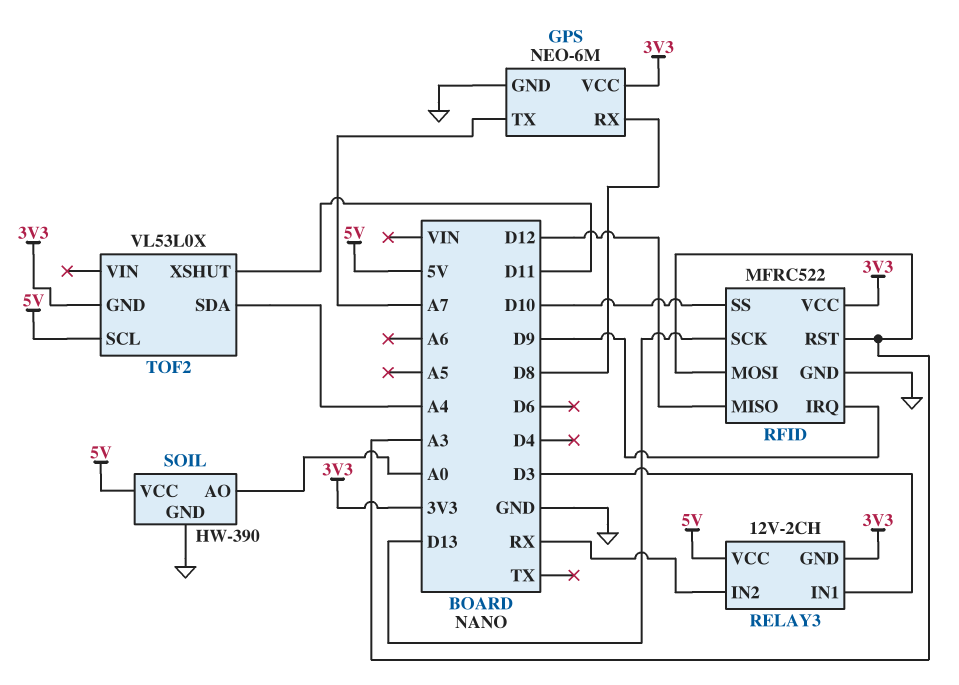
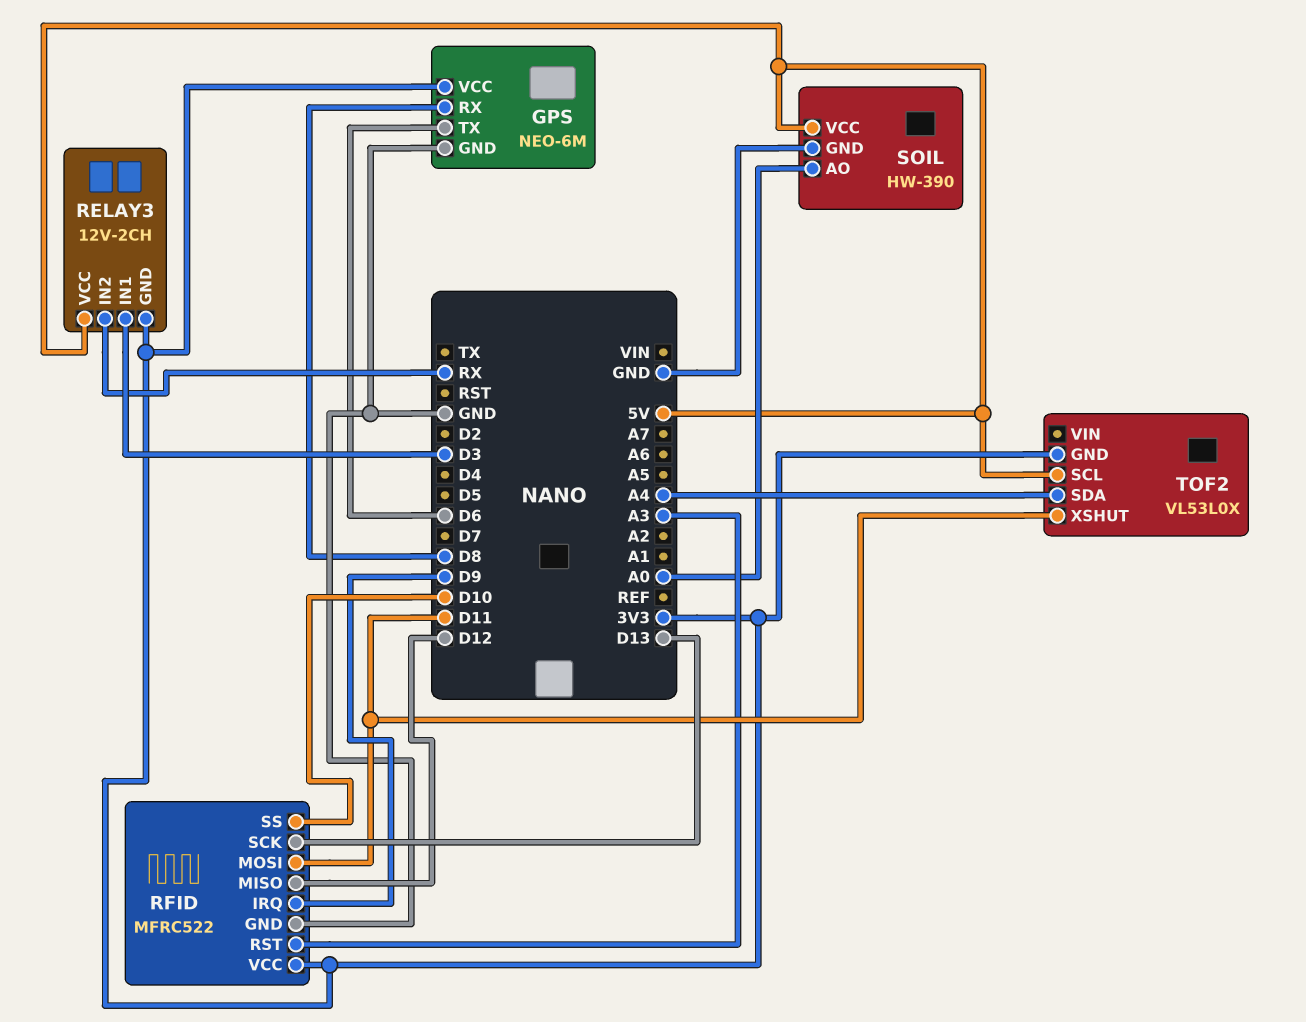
GPS pin TX: A7 -> D6
RFID pin MOSI: A3 -> D11

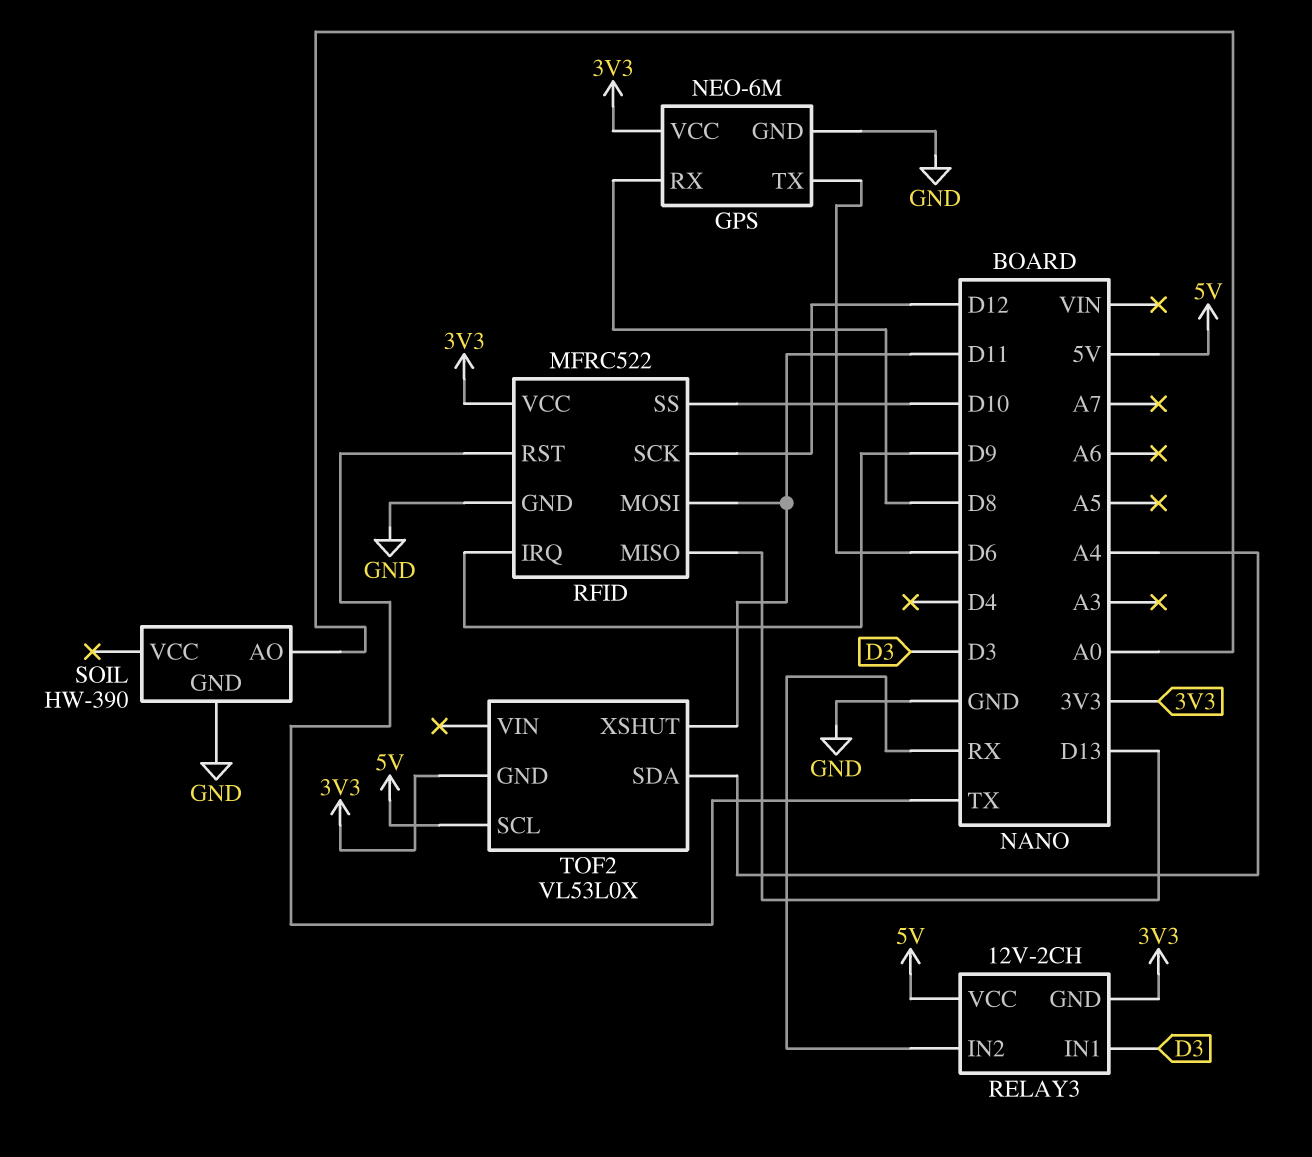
RFID pin MISO: D12 -> D13
RFID pin RST: A3 -> TX
RFID pin SCK: D13 -> D12
SOIL pin VCC: 5V -> none

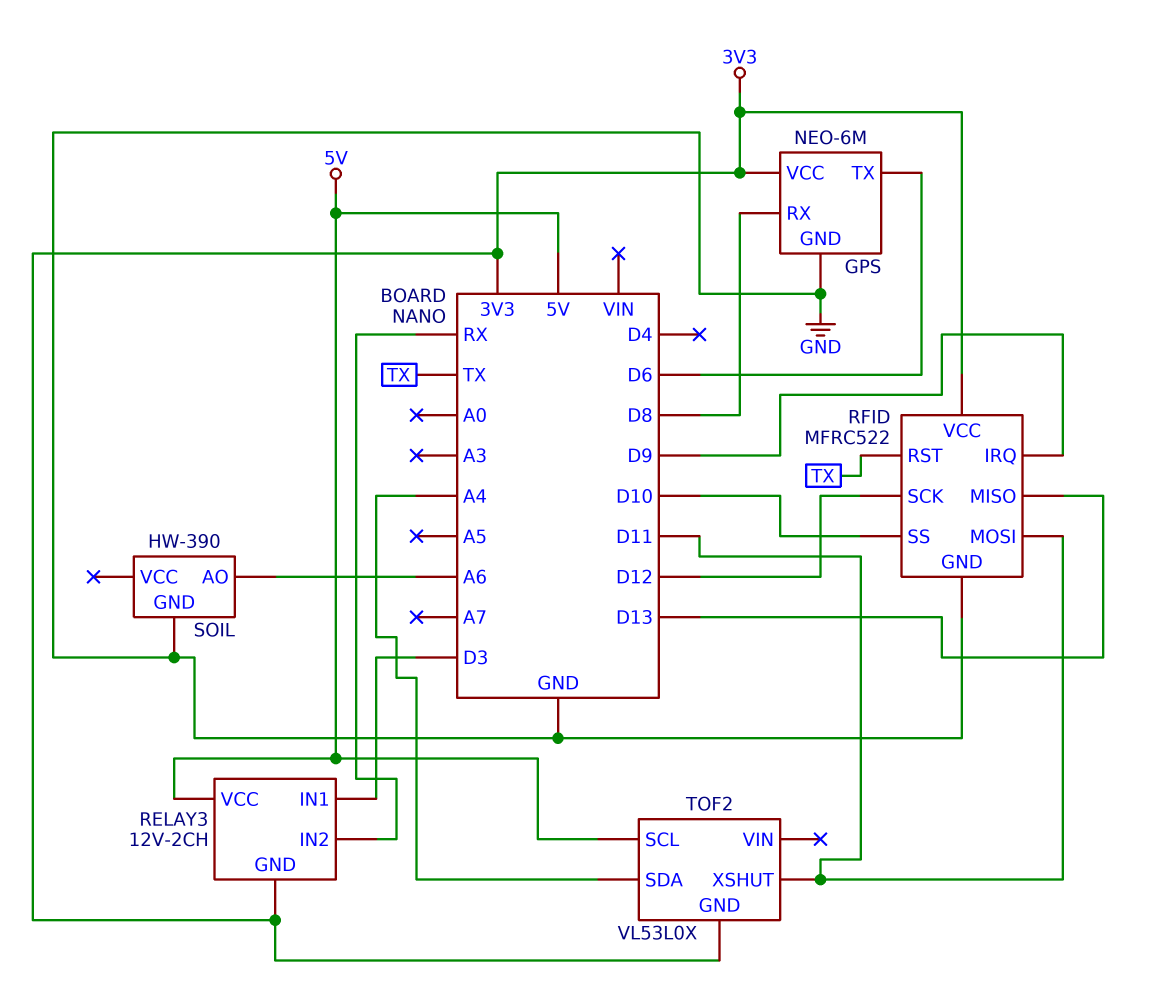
SOIL pin AO: A0 -> A6

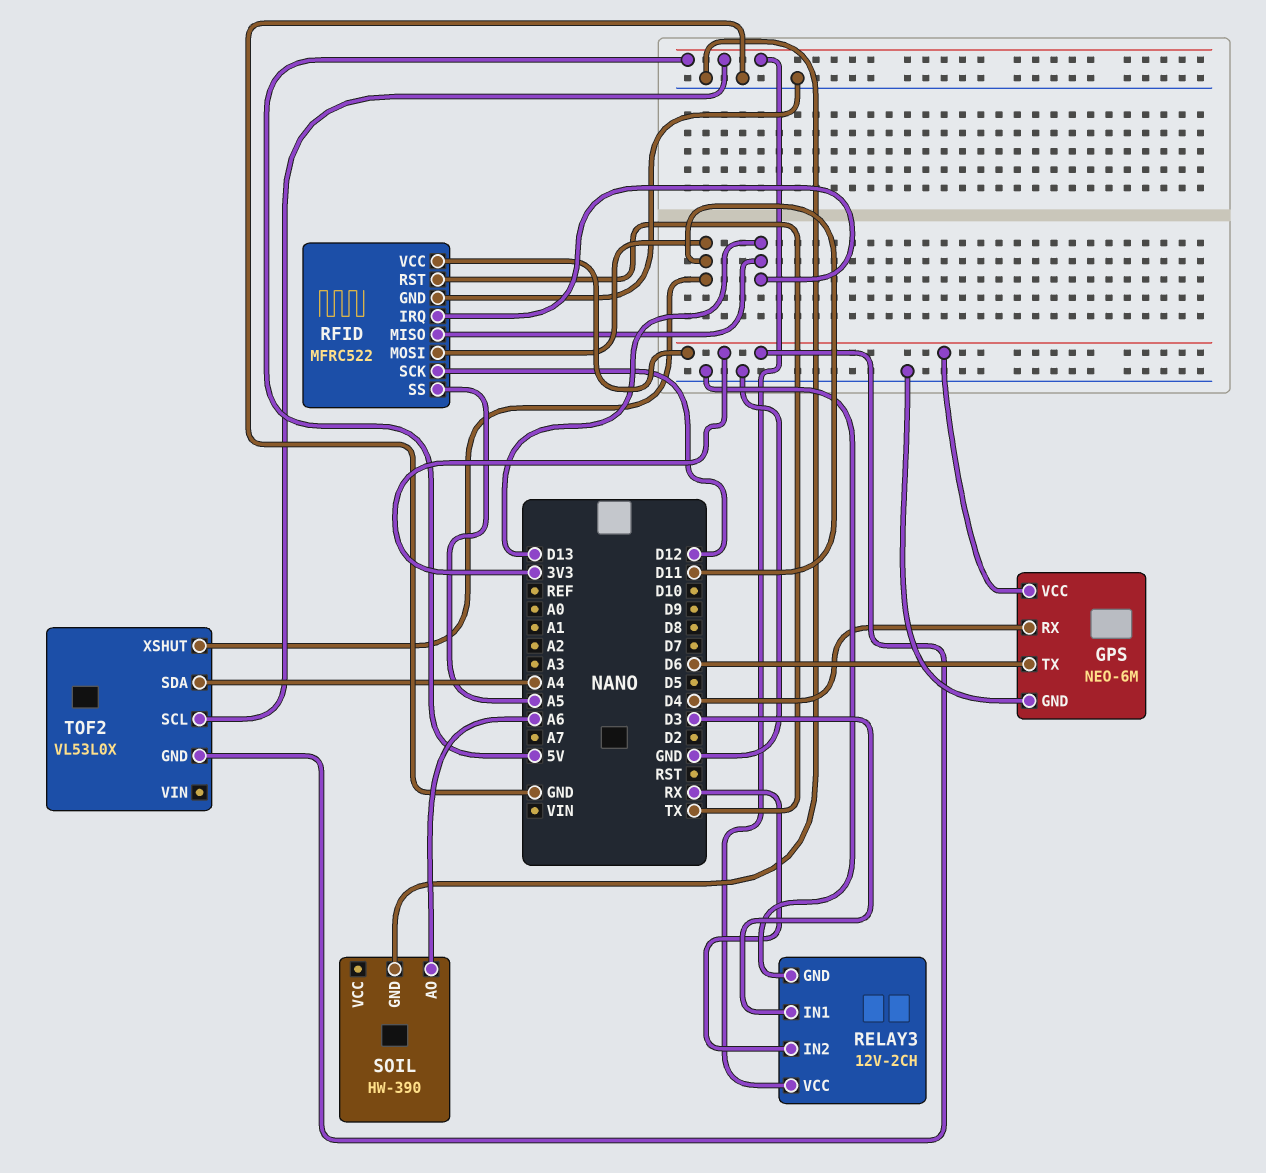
GPS pin RX: D8 -> D4
RELAY3 pin GND: 3V3 -> GND
RFID pin IRQ: D9 -> D13
RFID pin SS: D10 -> A5

